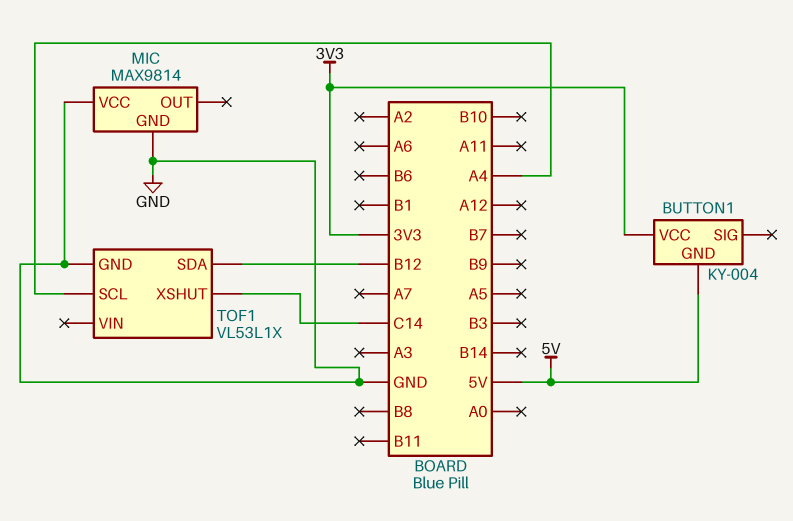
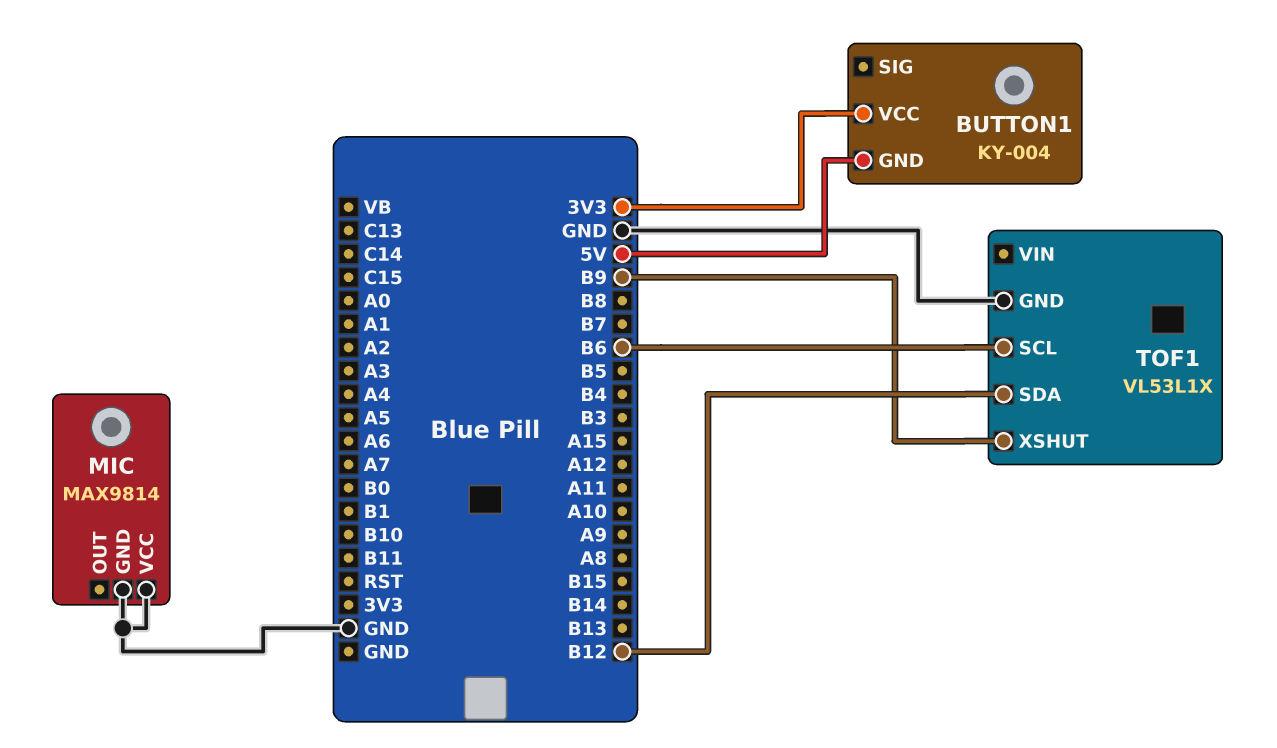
TOF1 pin SCL: A4 -> B6
TOF1 pin XSHUT: C14 -> B9

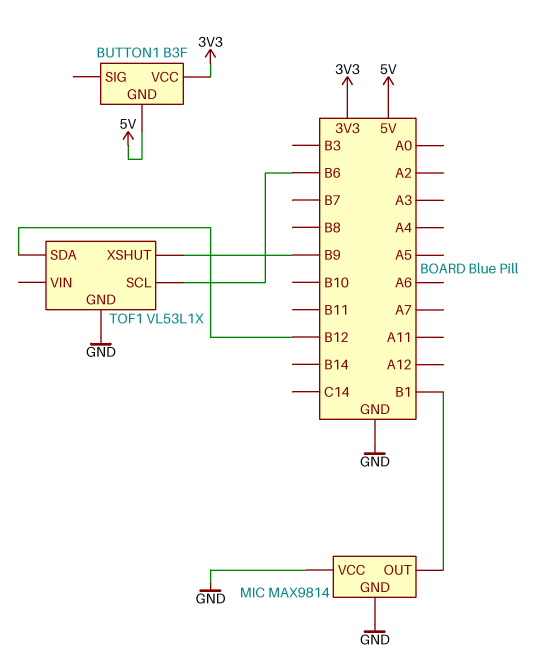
BUTTON1: KY-004 -> B3F
MIC pin OUT: none -> B1

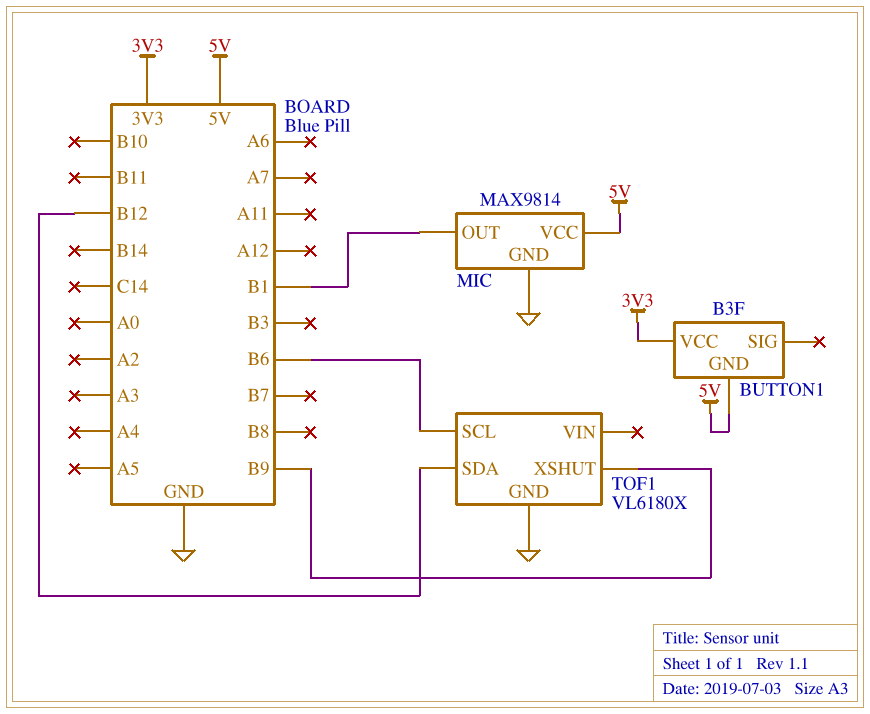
MIC pin VCC: GND -> 5V
TOF1: VL53L1X -> VL6180X

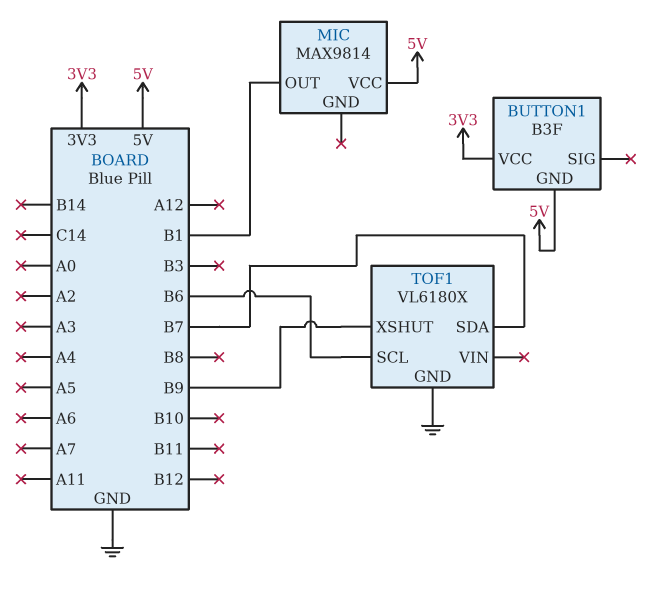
MIC pin GND: GND -> none
TOF1 pin SDA: B12 -> B7

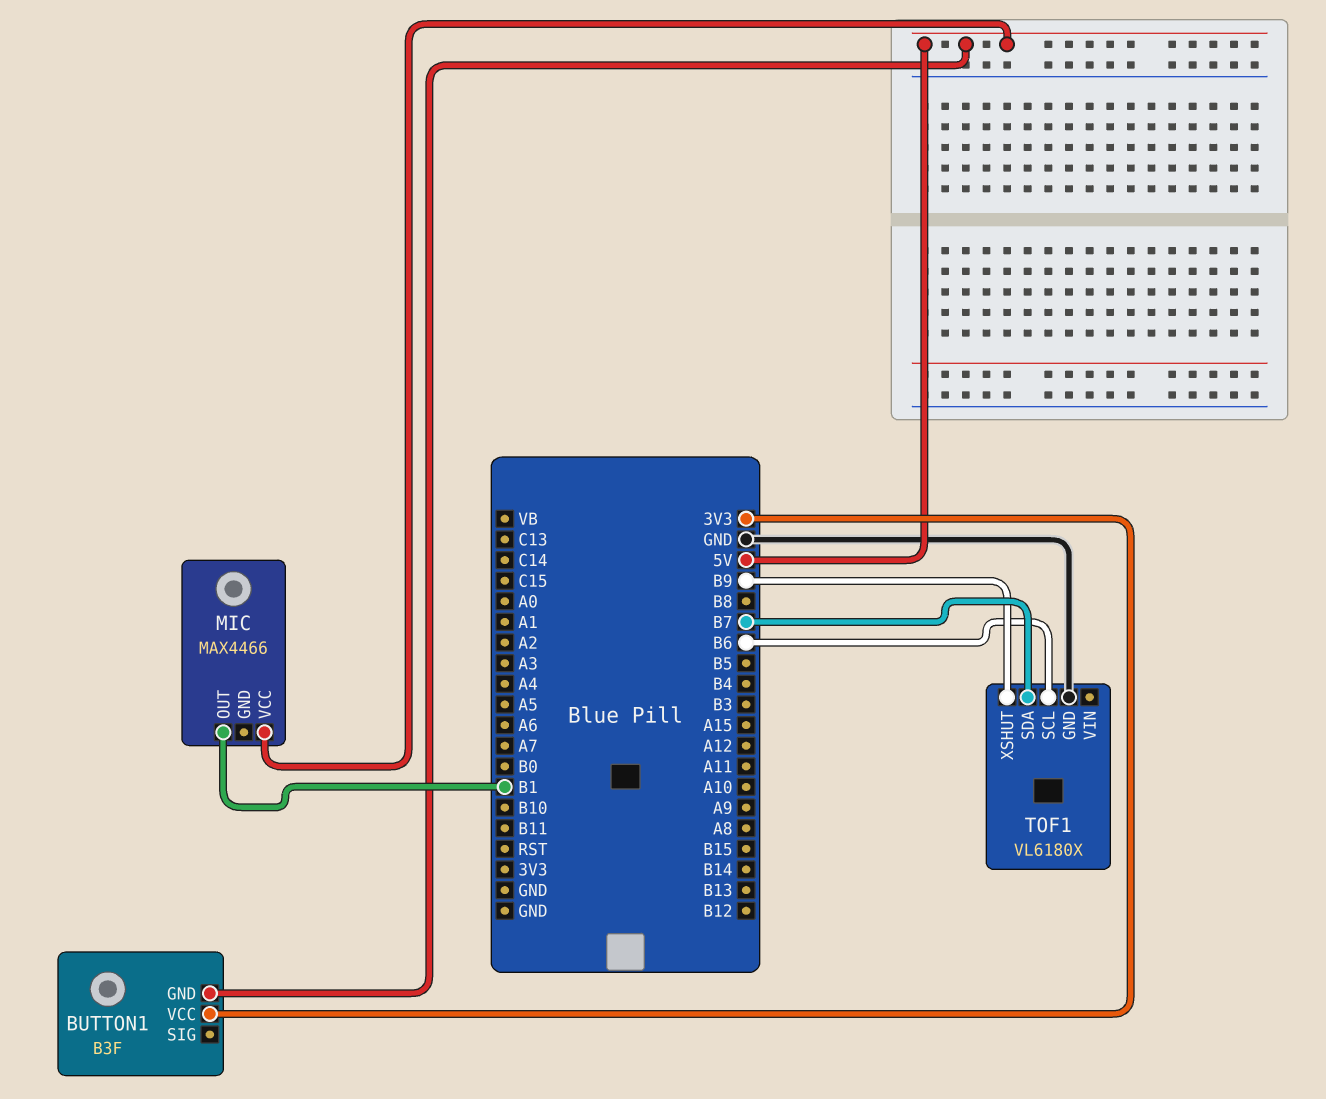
MIC: MAX9814 -> MAX4466

